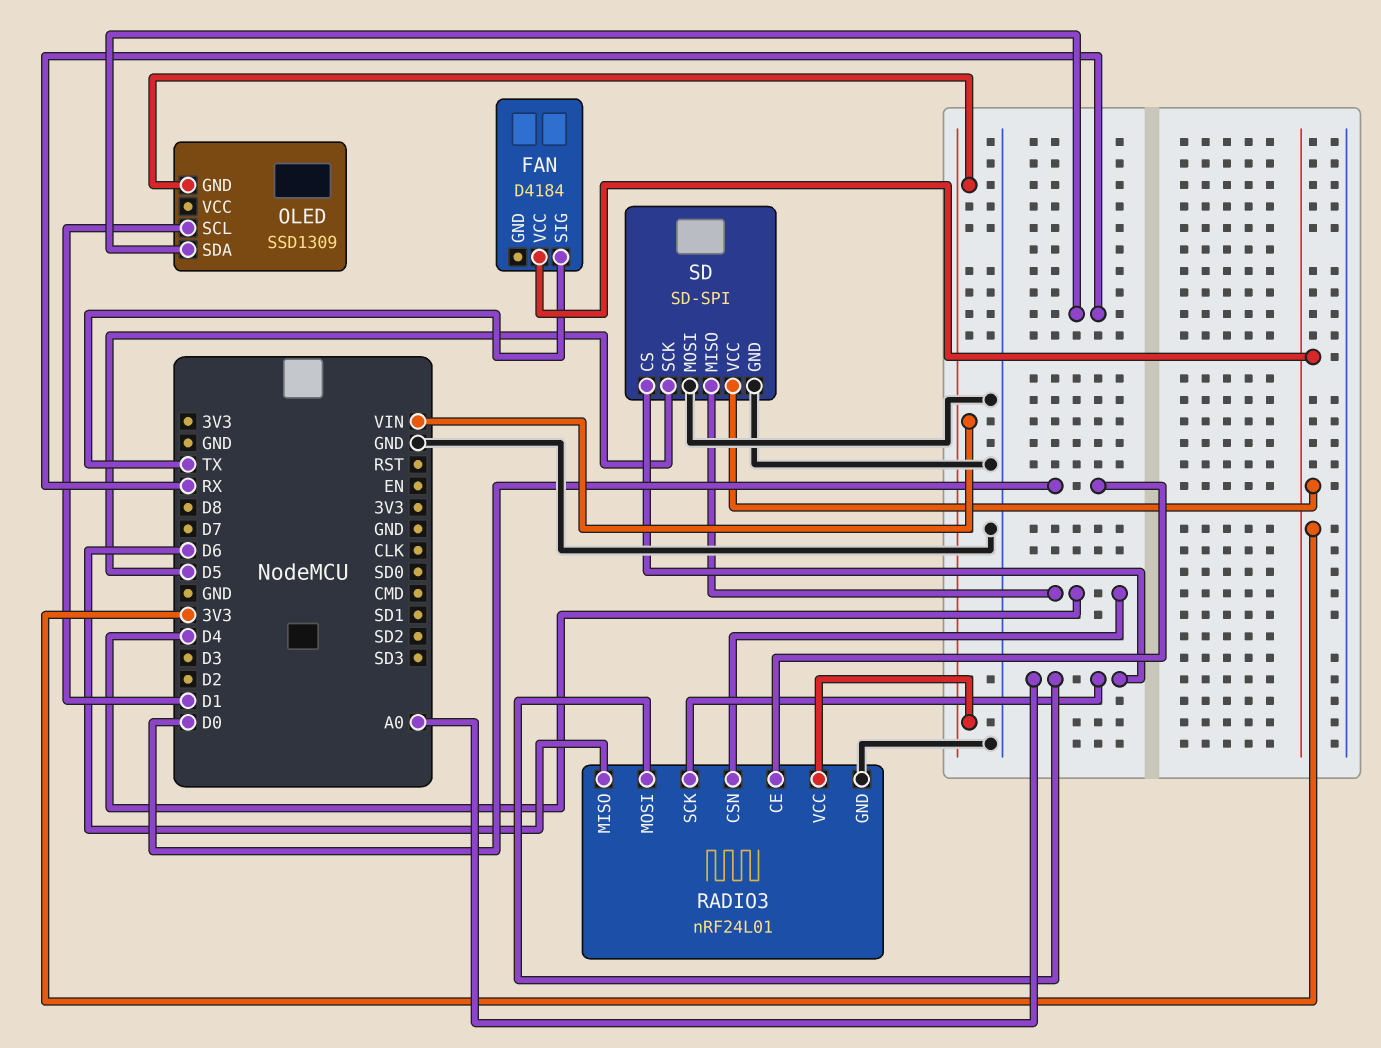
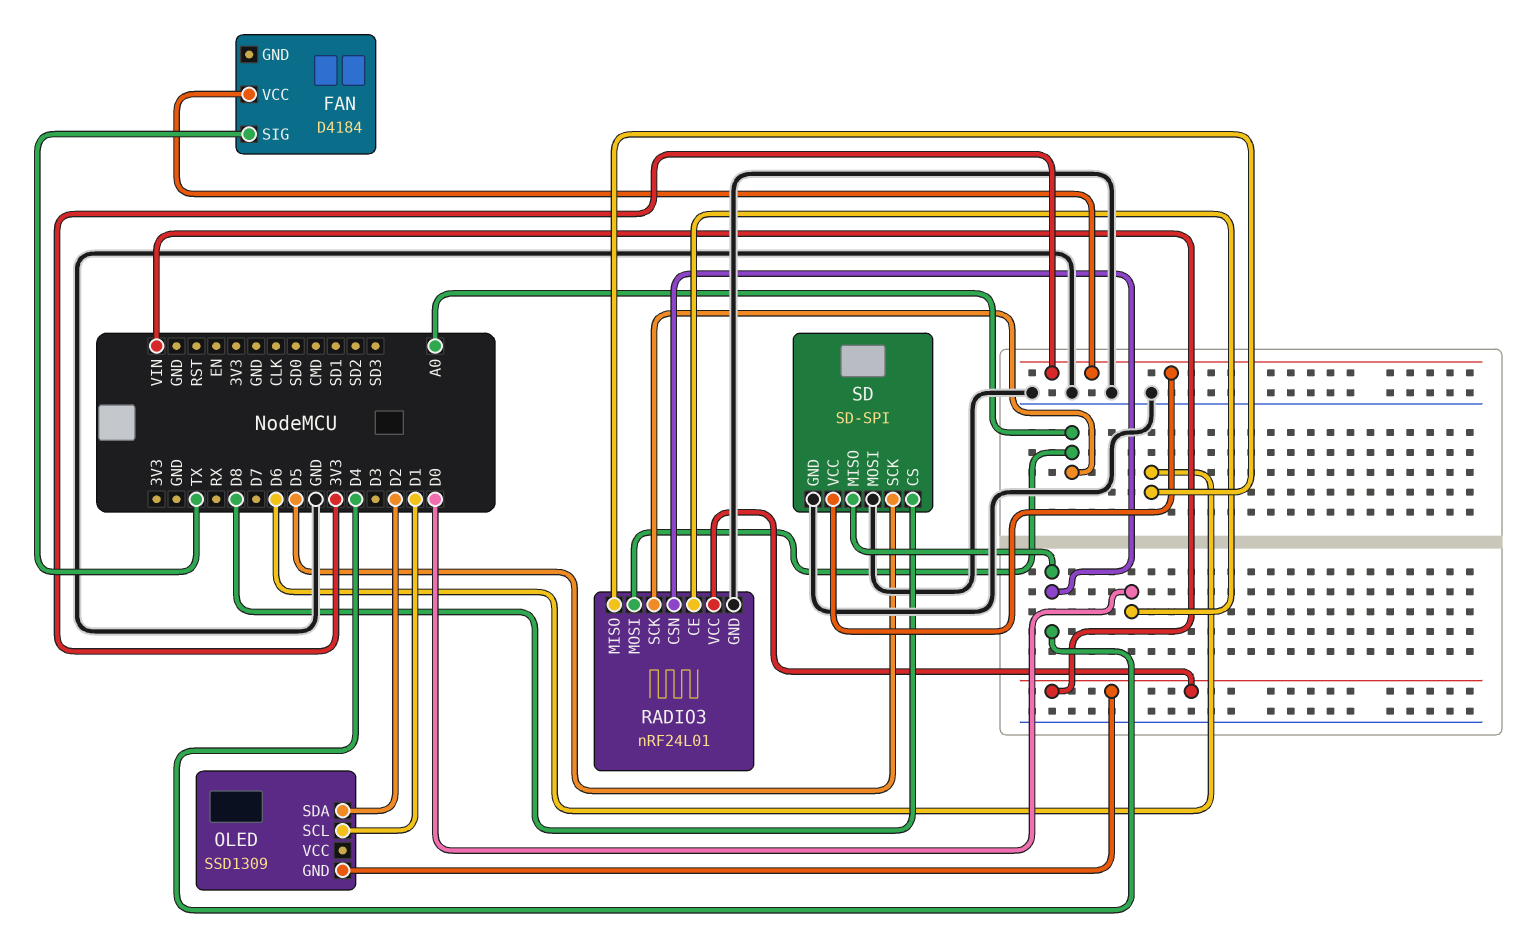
OLED pin SDA: RX -> D2
SD pin CS: A0 -> D8

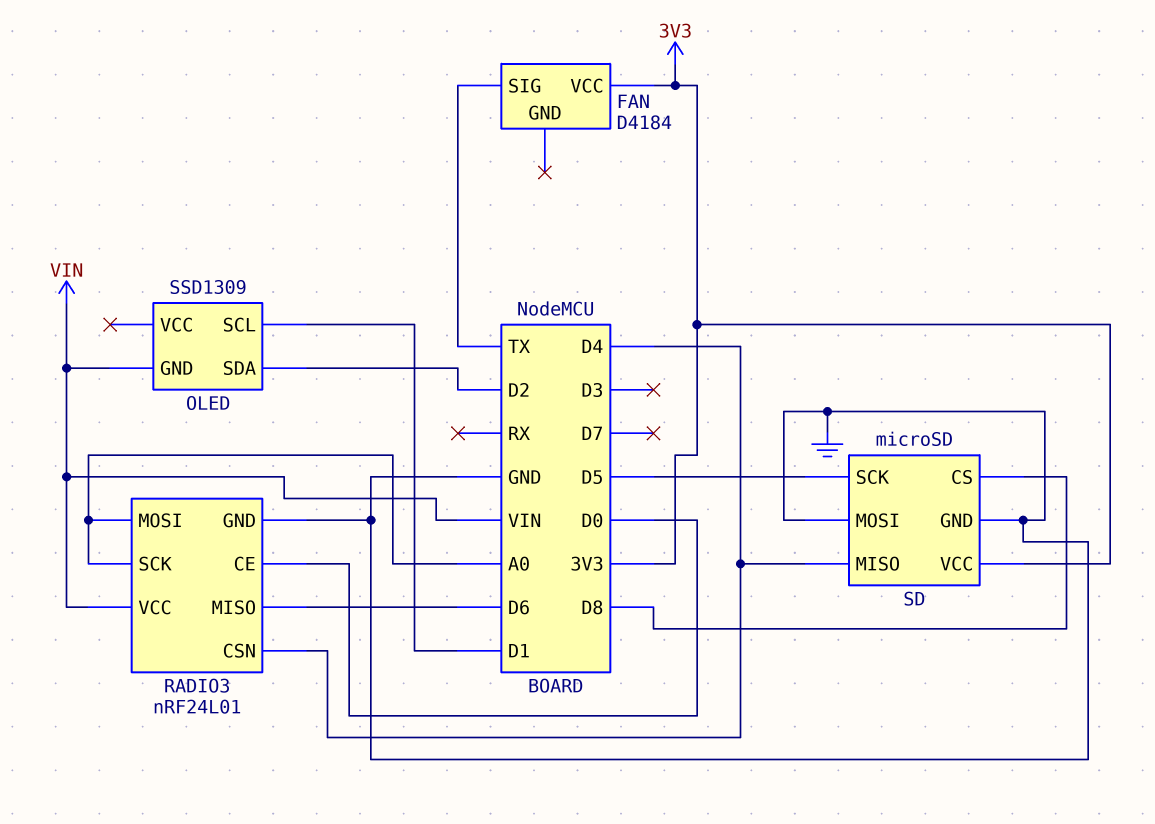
SD: SD-SPI -> microSD

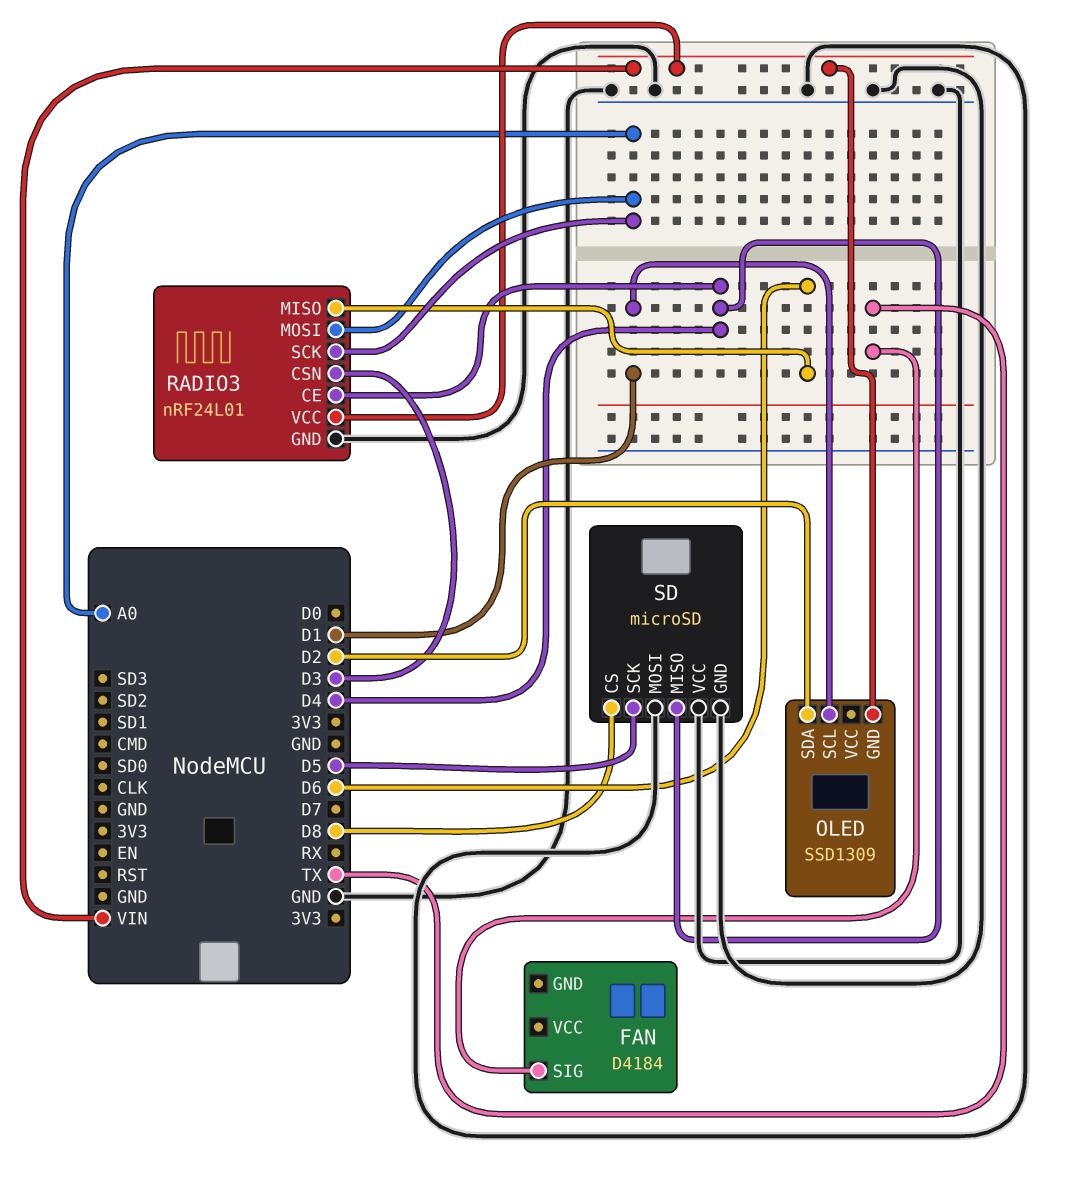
FAN pin VCC: 3V3 -> none
RADIO3 pin CE: D0 -> D4
RADIO3 pin CSN: D4 -> D3
SD pin VCC: 3V3 -> GND

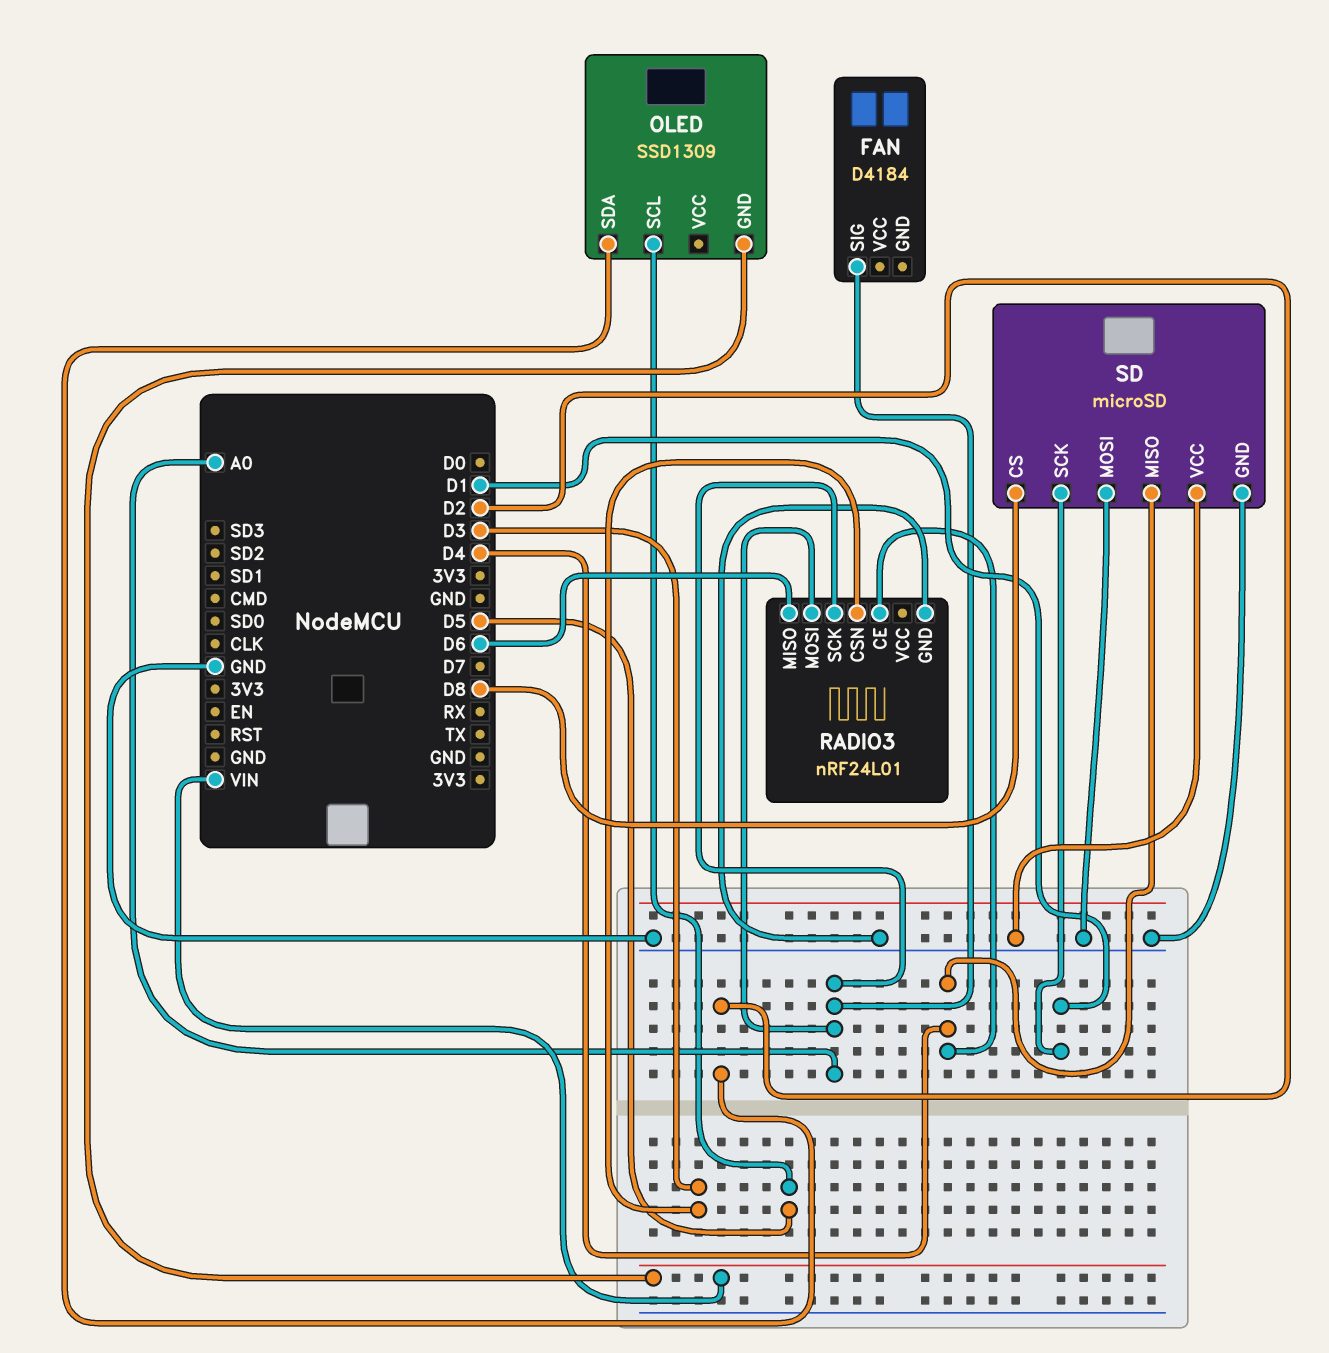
FAN pin SIG: TX -> A0
OLED pin SCL: D1 -> D5
RADIO3 pin VCC: VIN -> none
SD pin SCK: D5 -> D1

